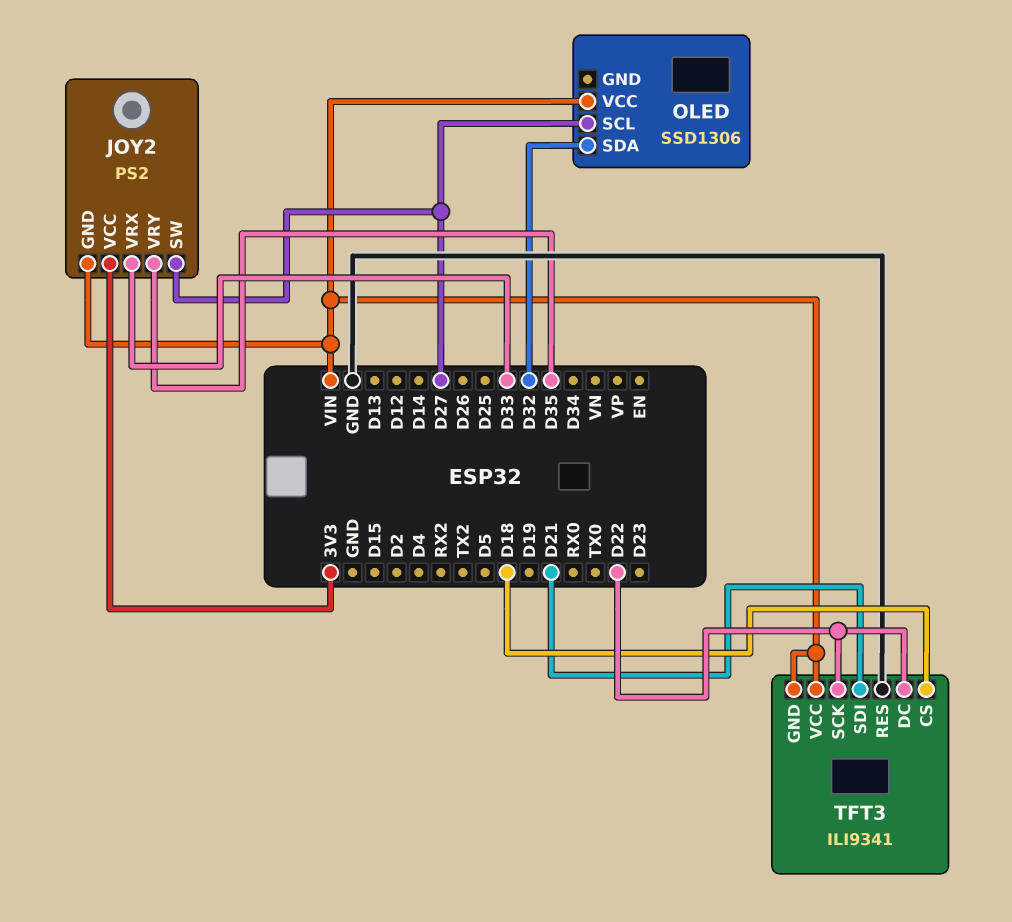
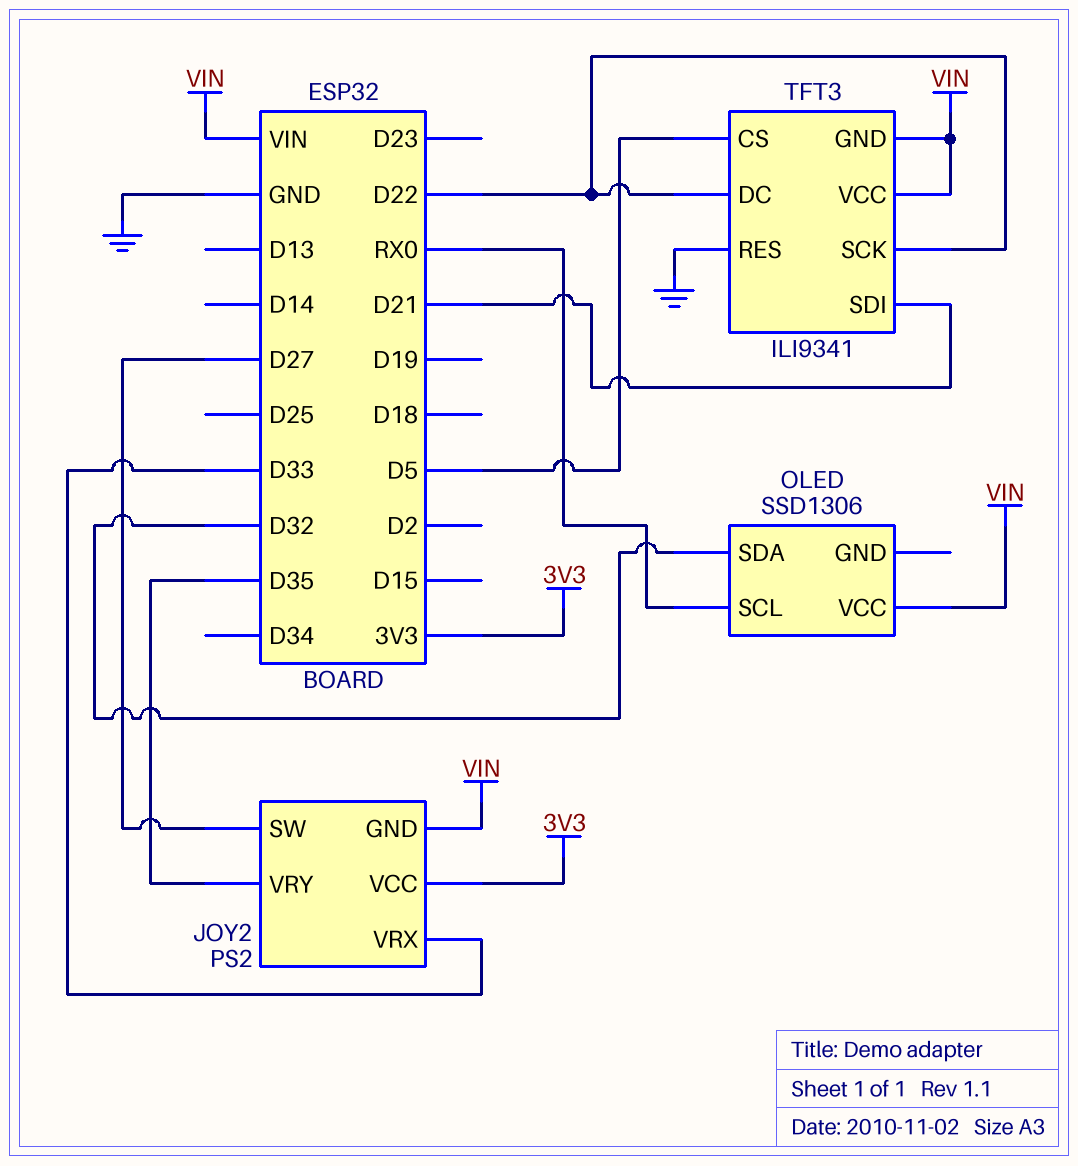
OLED pin SCL: D27 -> RX0
TFT3 pin CS: D18 -> D5

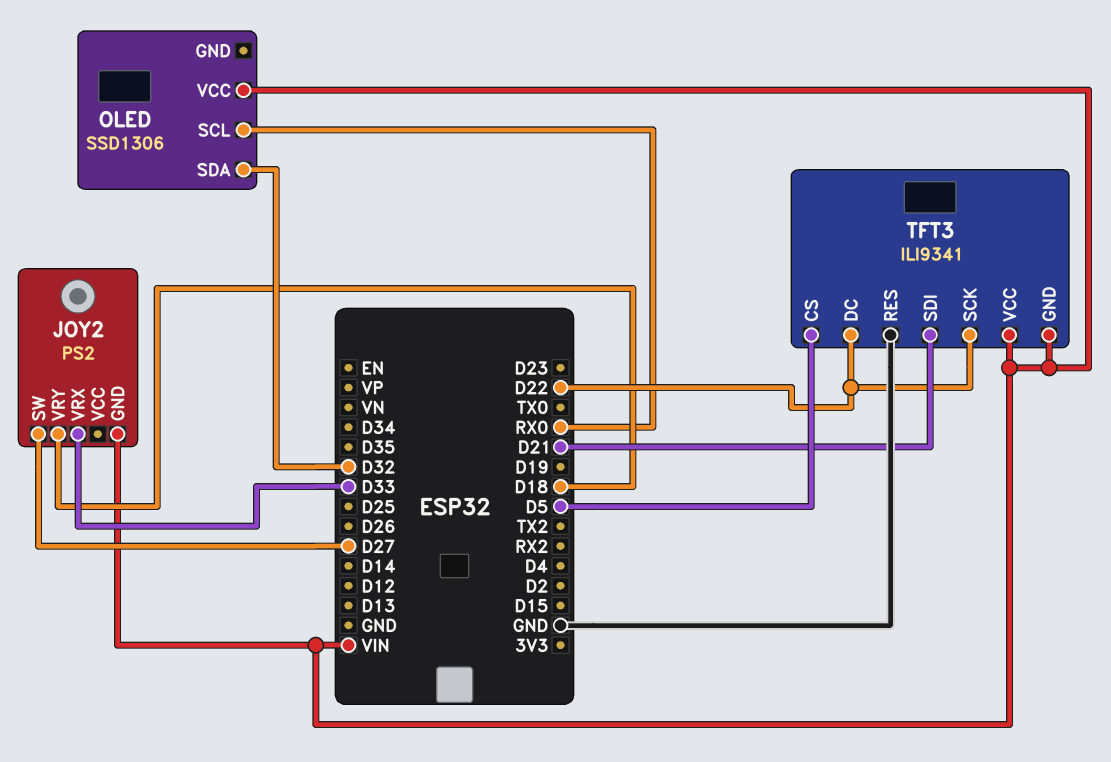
JOY2 pin VCC: 3V3 -> none
JOY2 pin VRY: D35 -> D18

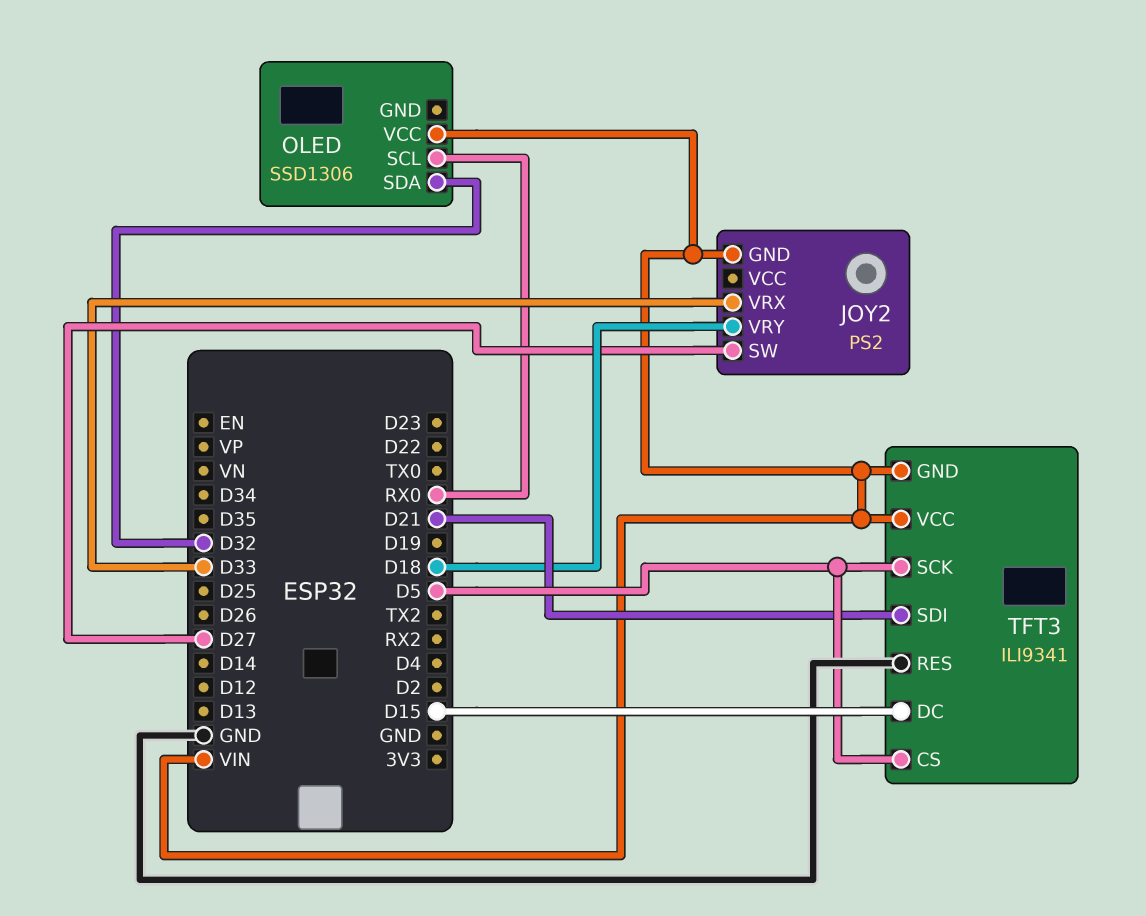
TFT3 pin DC: D22 -> D15
TFT3 pin SCK: D22 -> D5

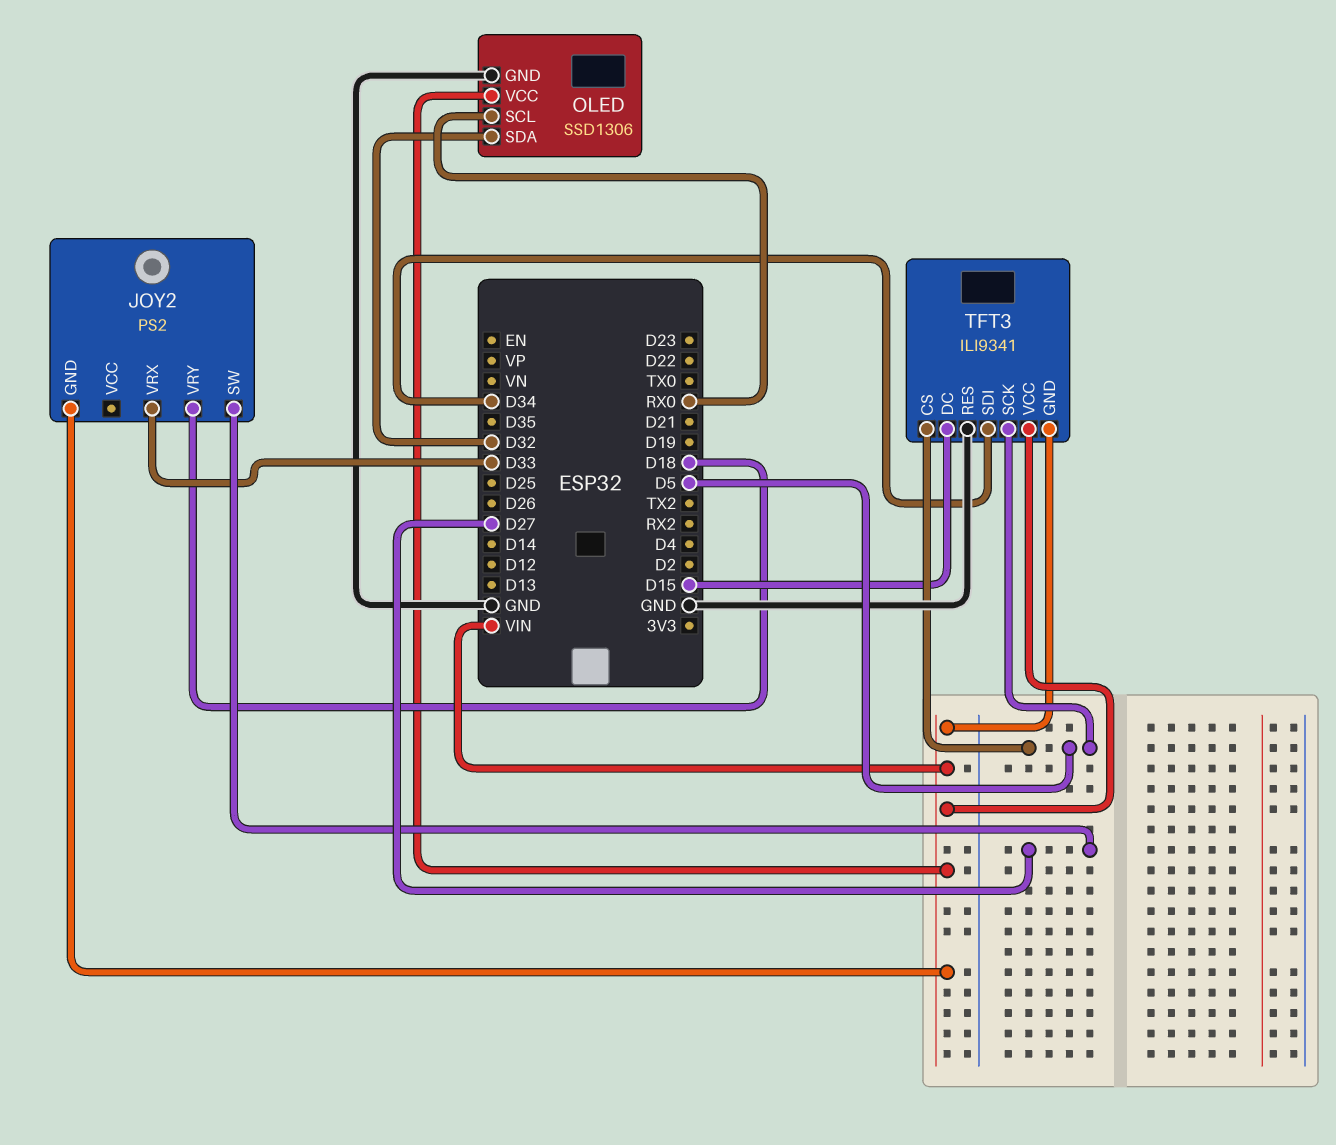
OLED pin GND: none -> GND
TFT3 pin SDI: D21 -> D34

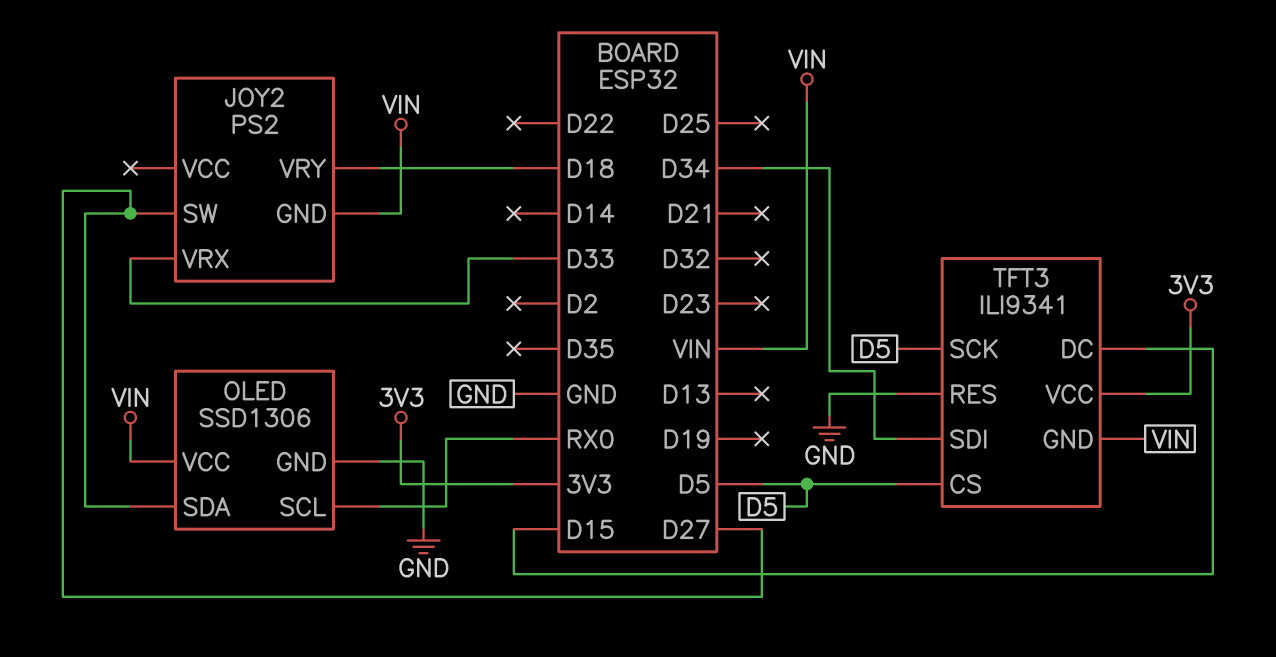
OLED pin SDA: D32 -> D27
TFT3 pin VCC: VIN -> 3V3

